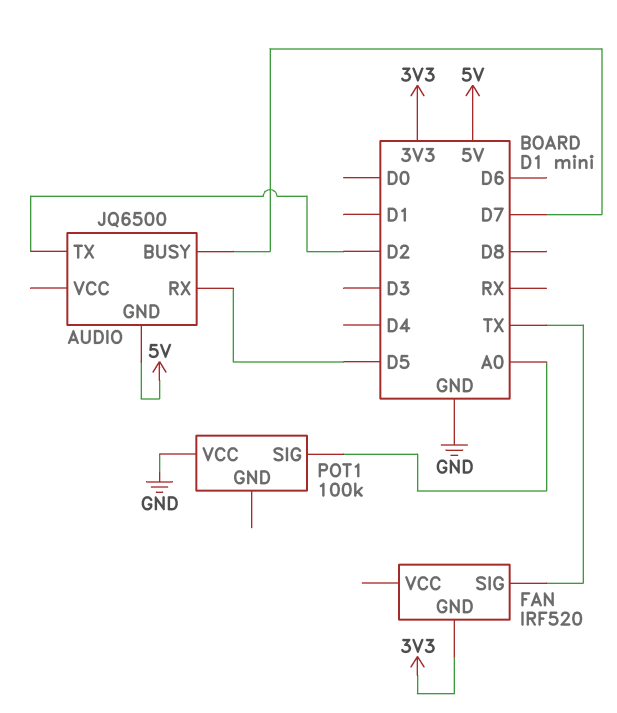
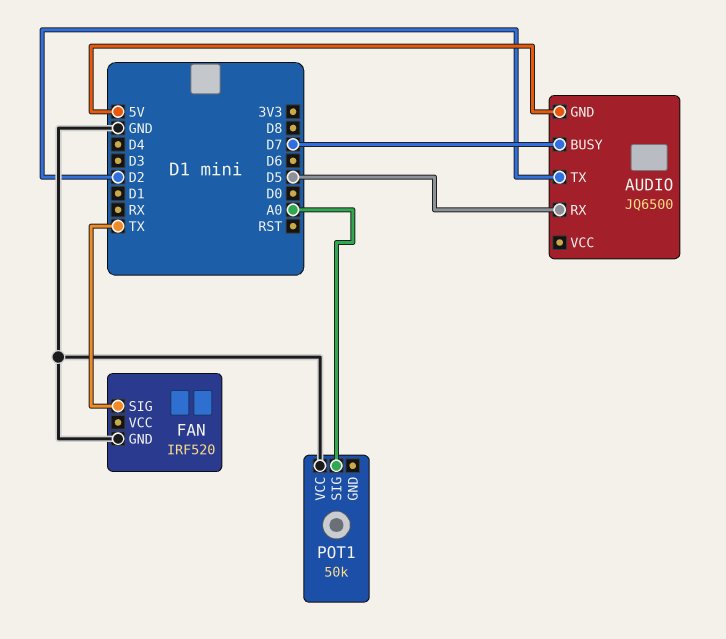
FAN pin GND: 3V3 -> GND
POT1: 100k -> 50k

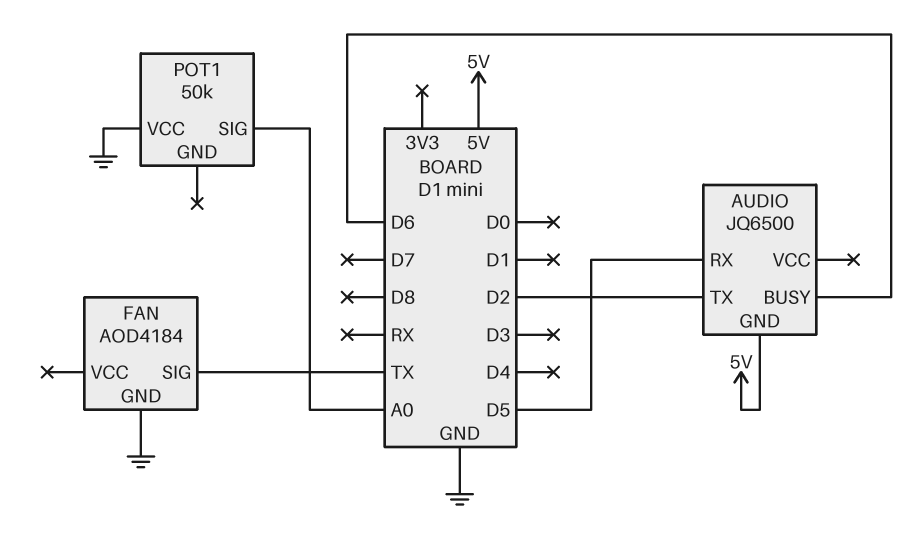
AUDIO pin BUSY: D7 -> D6
FAN: IRF520 -> AOD4184

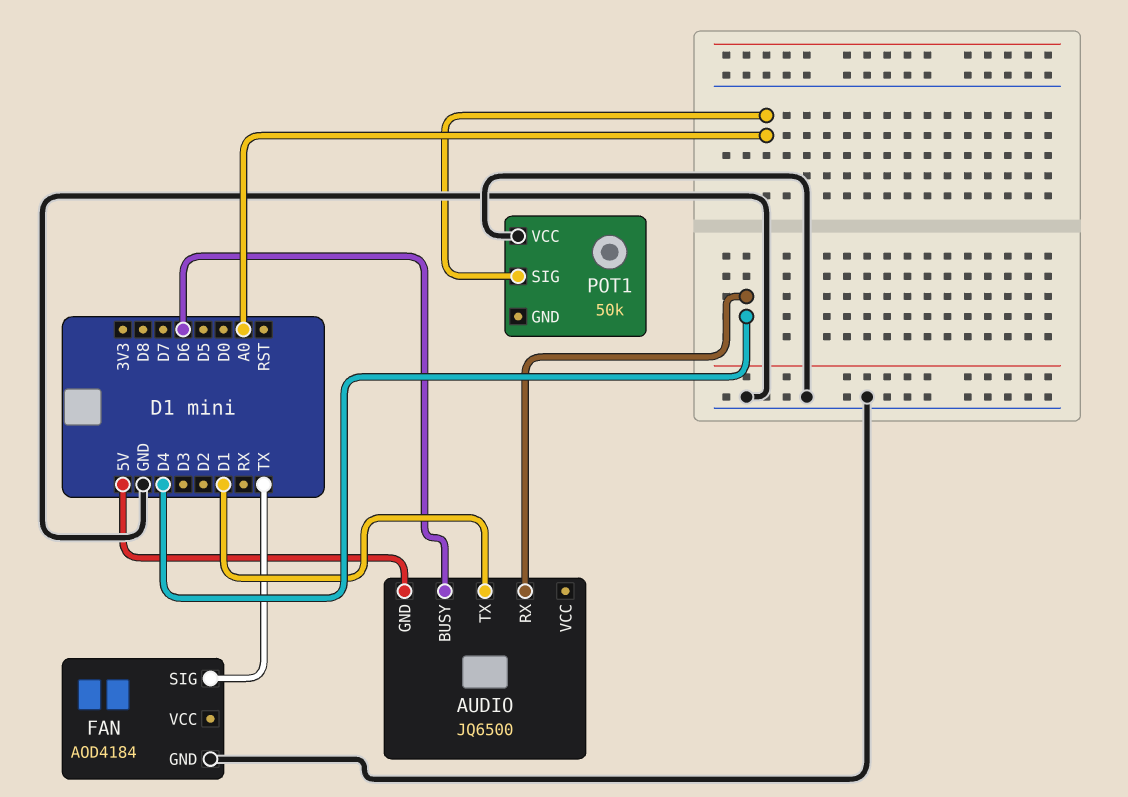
AUDIO pin RX: D5 -> D4
AUDIO pin TX: D2 -> D1

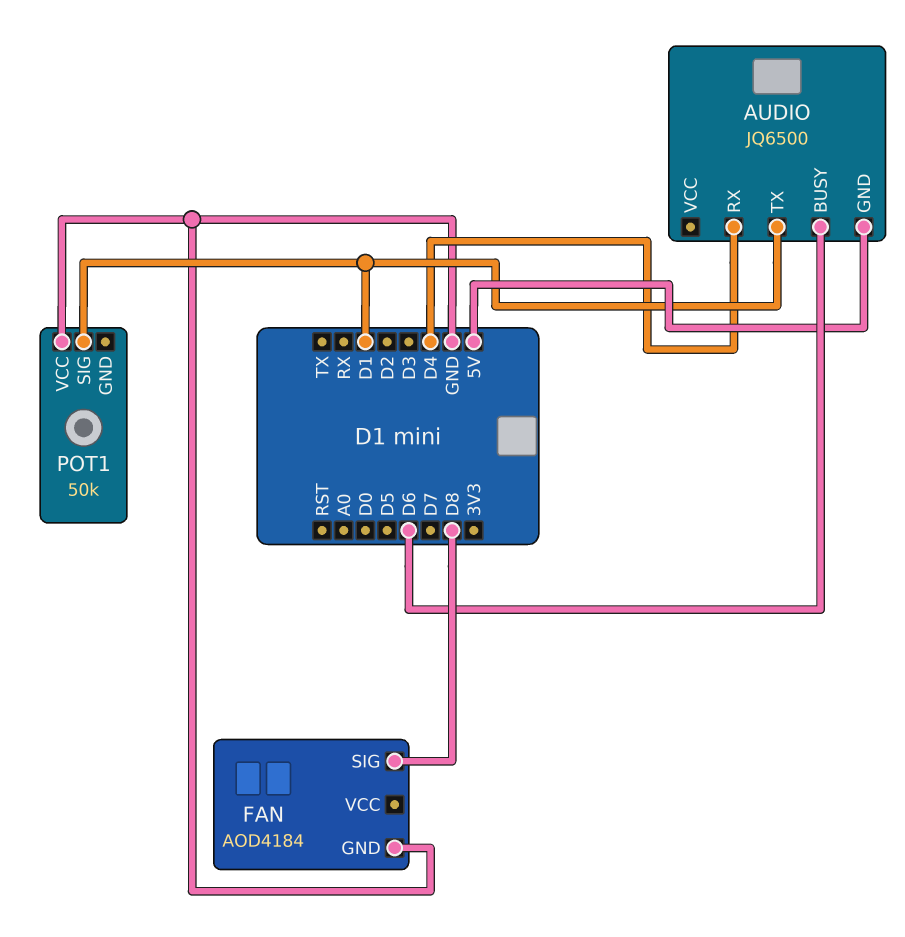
FAN pin SIG: TX -> D8
POT1 pin SIG: A0 -> D1

